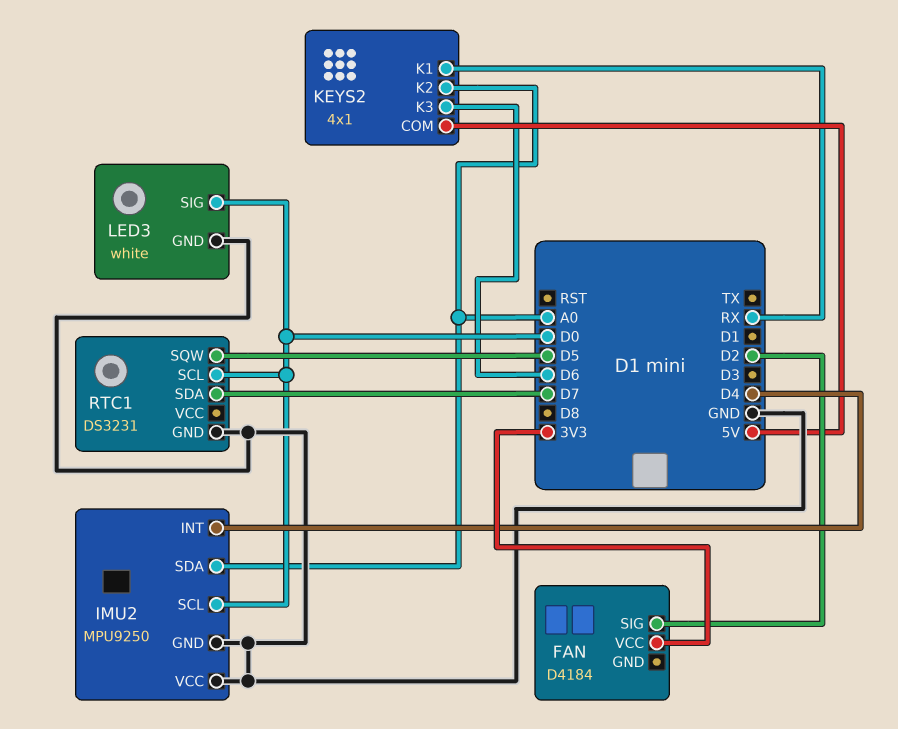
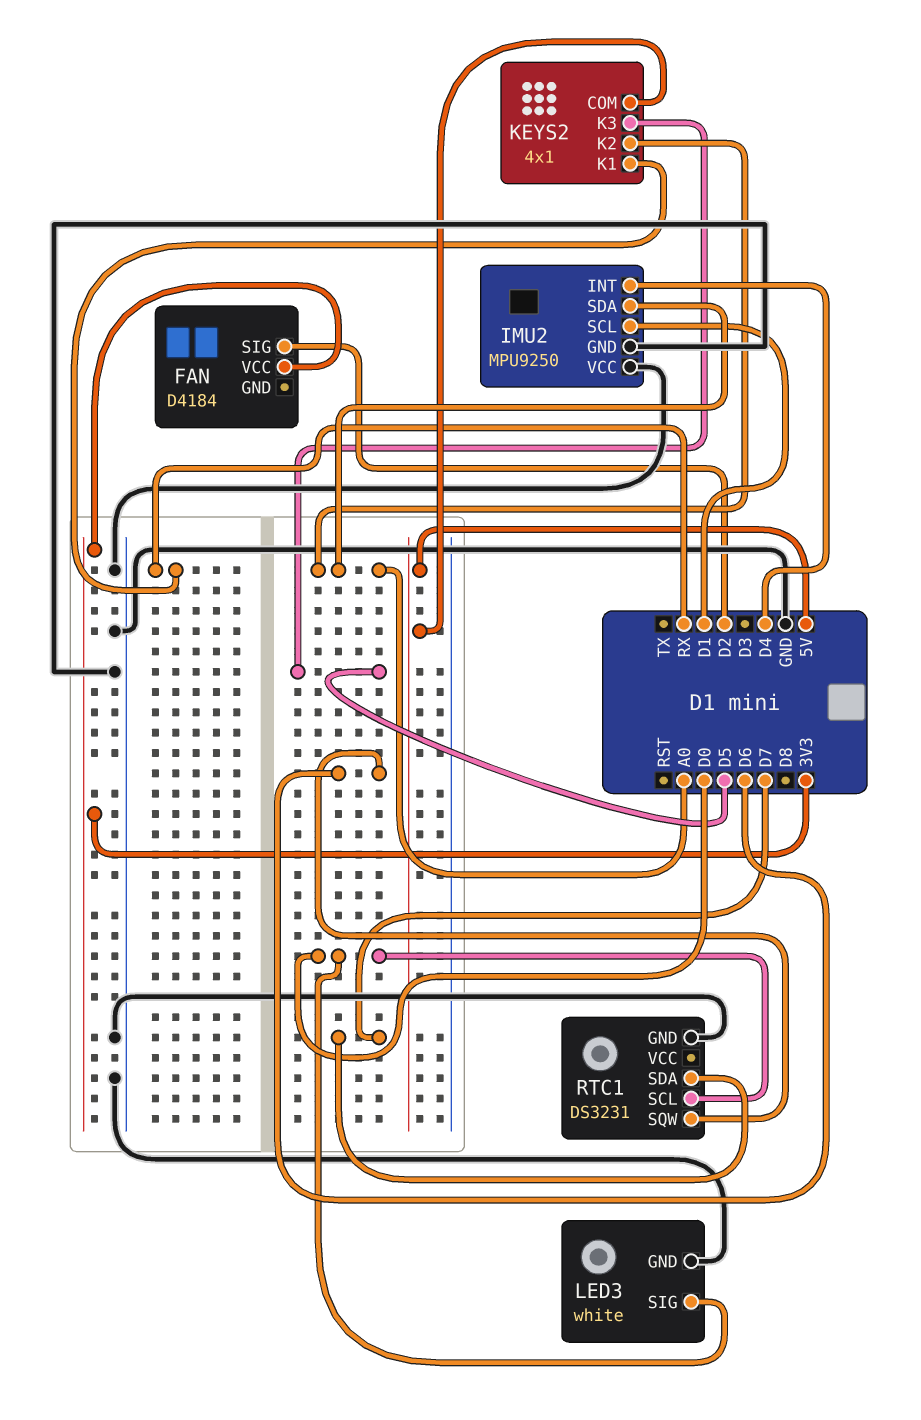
IMU2 pin SCL: D0 -> D1
KEYS2 pin K3: D6 -> D5
RTC1 pin SQW: D5 -> D6

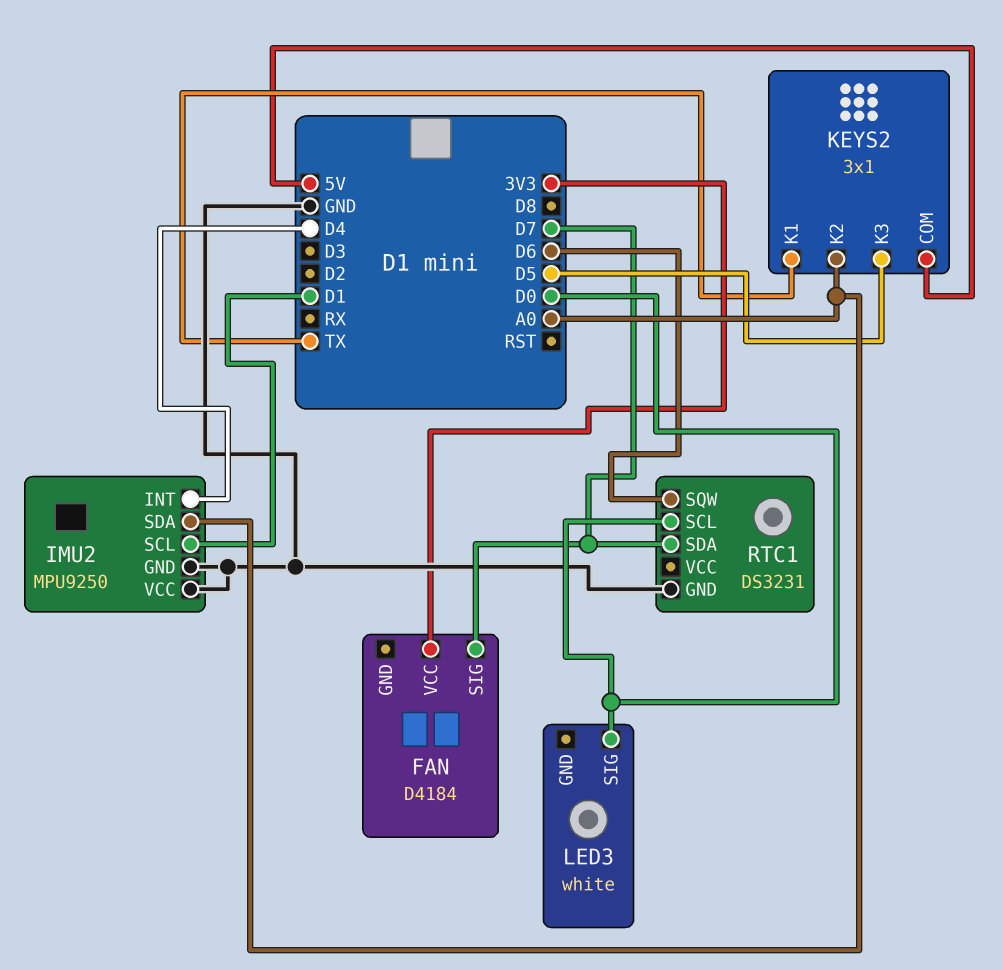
FAN pin SIG: D2 -> D7
KEYS2: 4x1 -> 3x1
KEYS2 pin K1: RX -> TX
LED3 pin GND: GND -> none

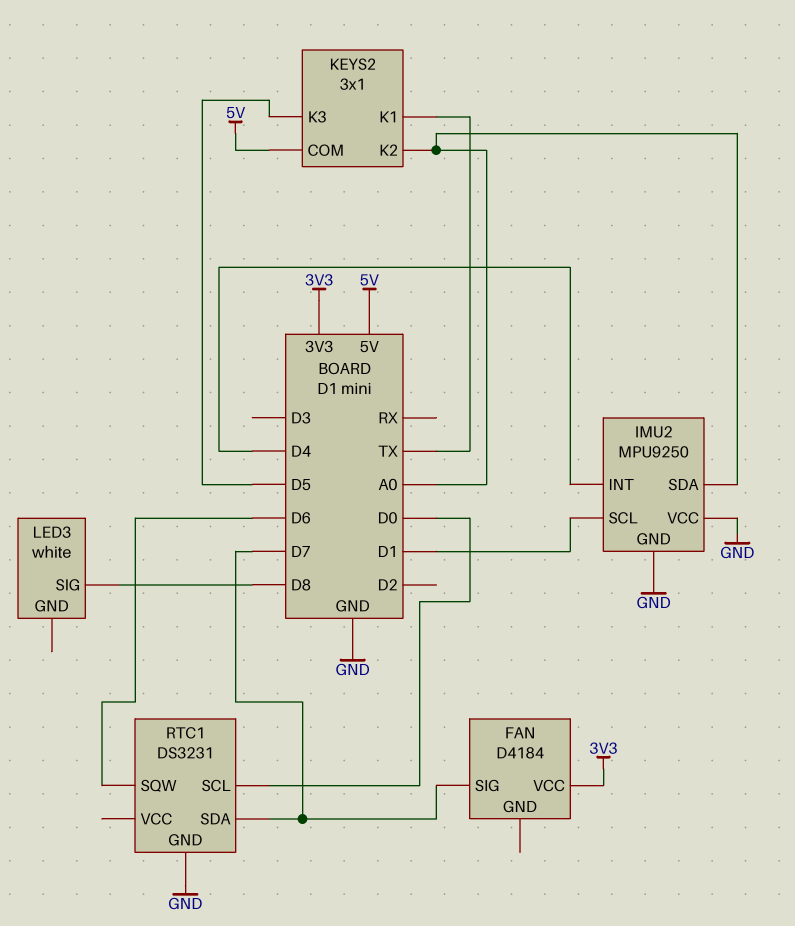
LED3 pin SIG: D0 -> D8

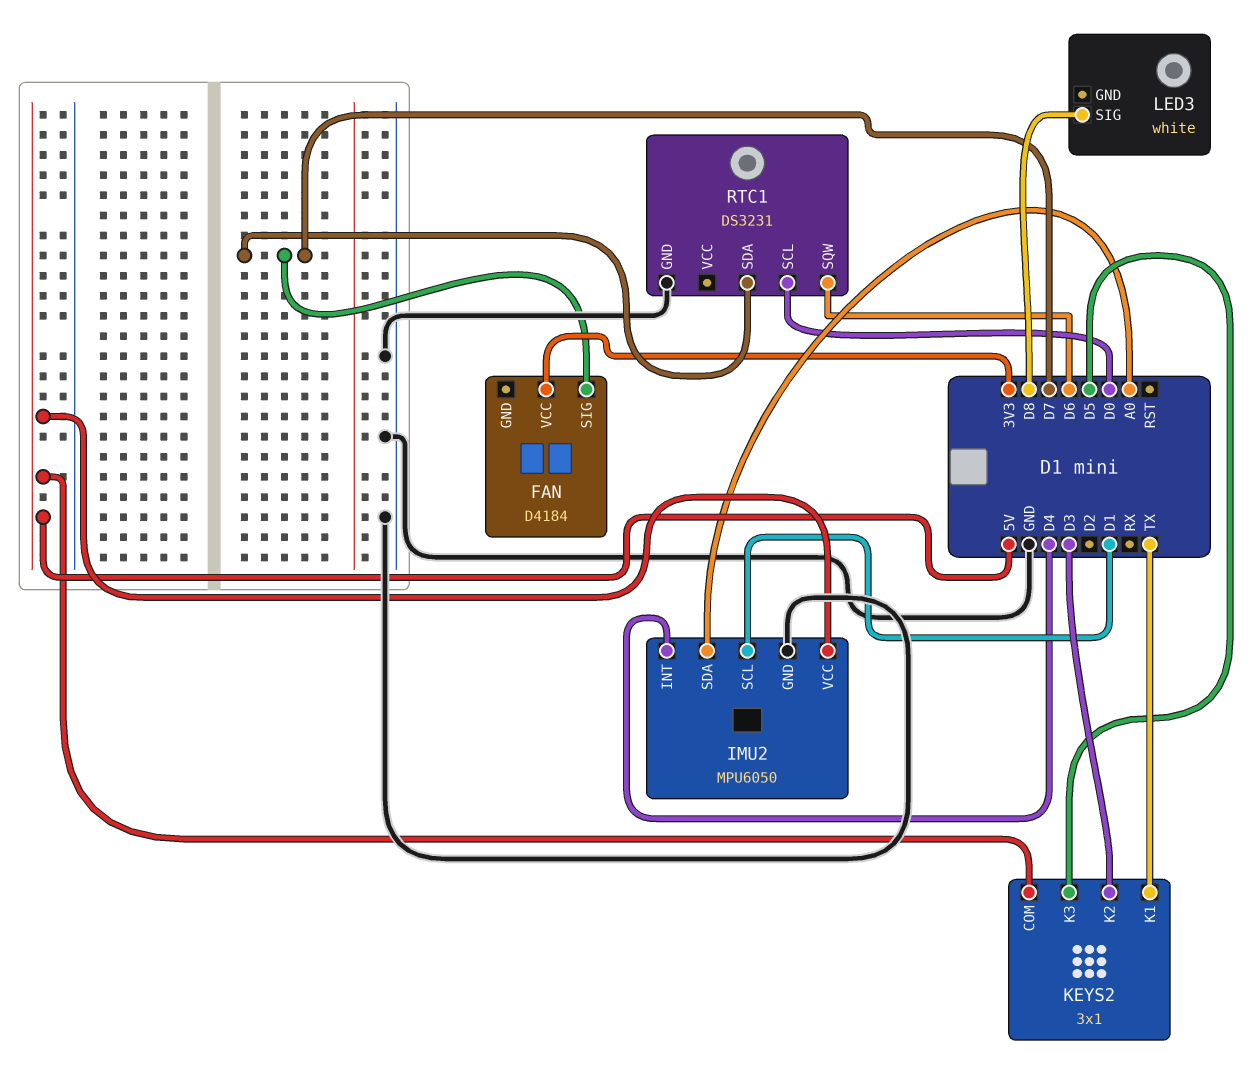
IMU2: MPU9250 -> MPU6050
IMU2 pin VCC: GND -> 5V
KEYS2 pin K2: A0 -> D3

